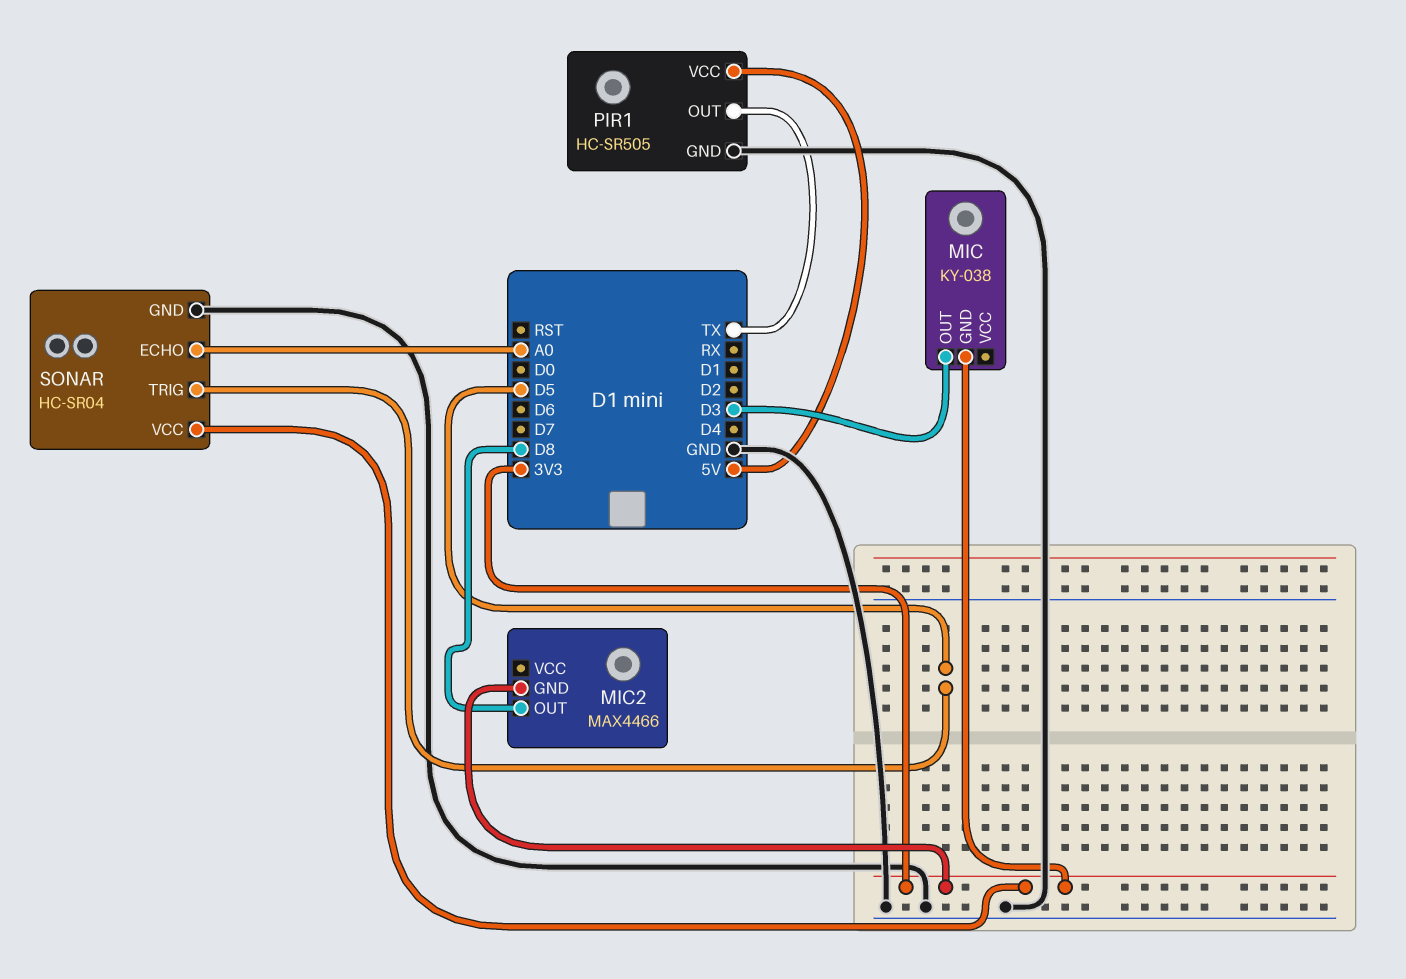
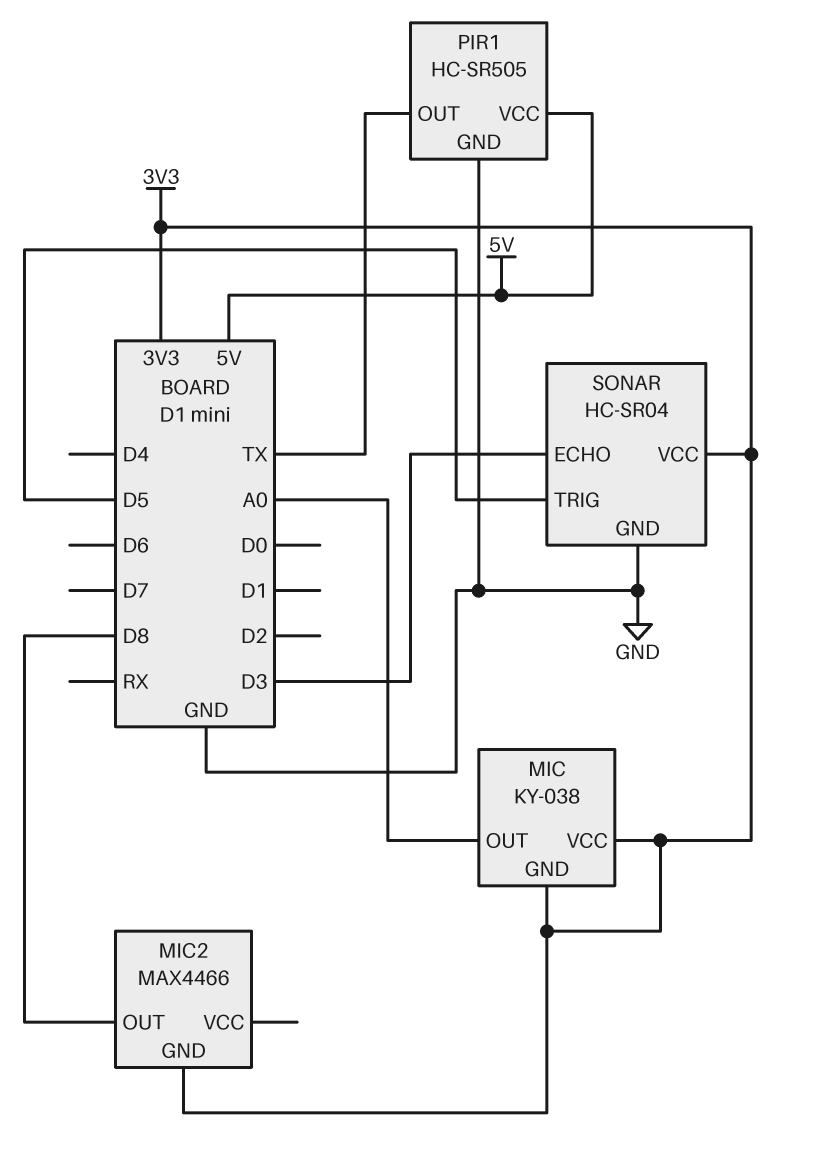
MIC pin OUT: D3 -> A0
MIC pin VCC: none -> 3V3
SONAR pin ECHO: A0 -> D3

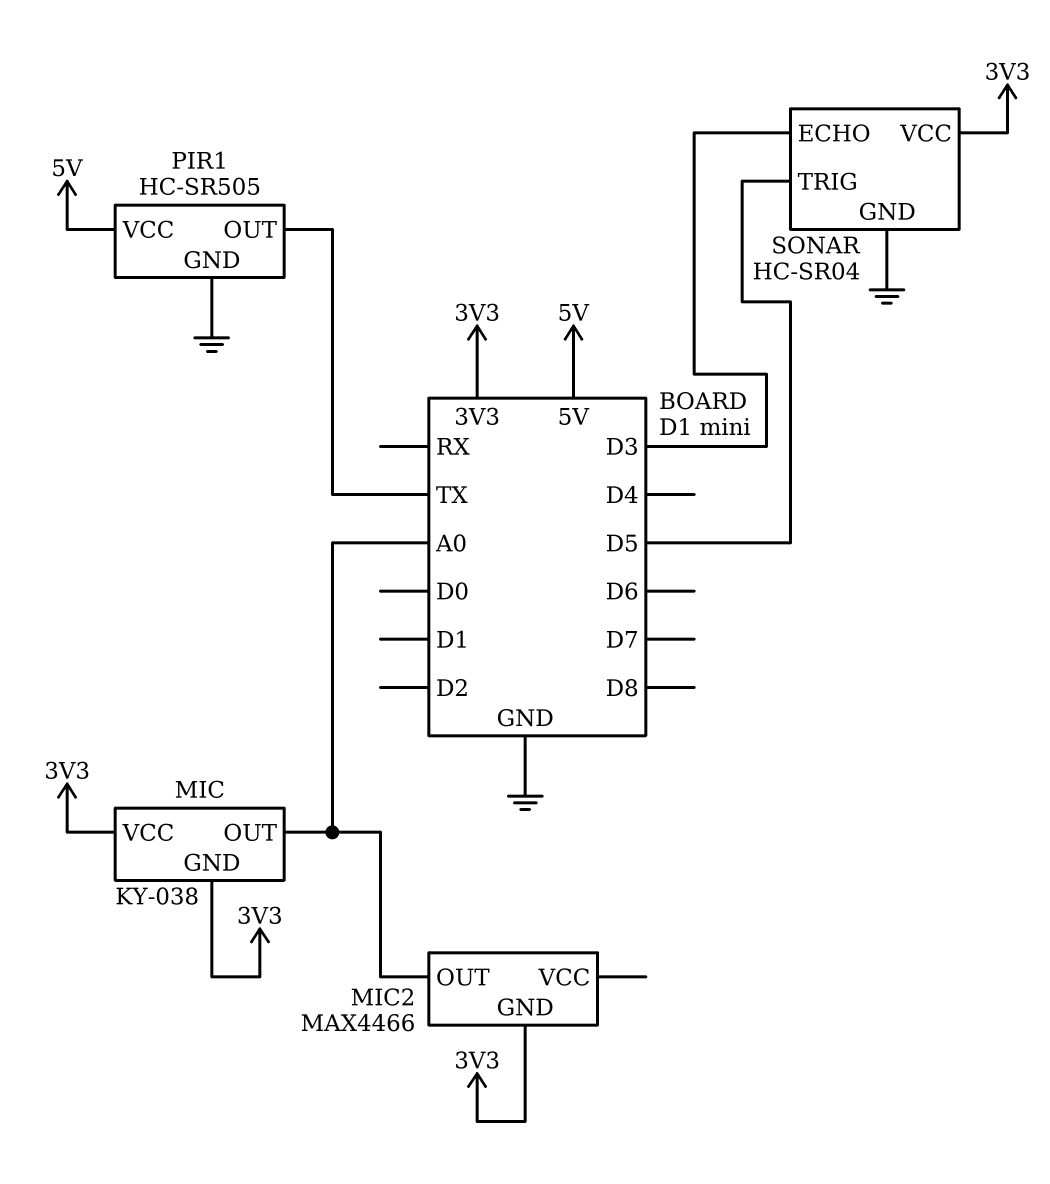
MIC2 pin OUT: D8 -> A0

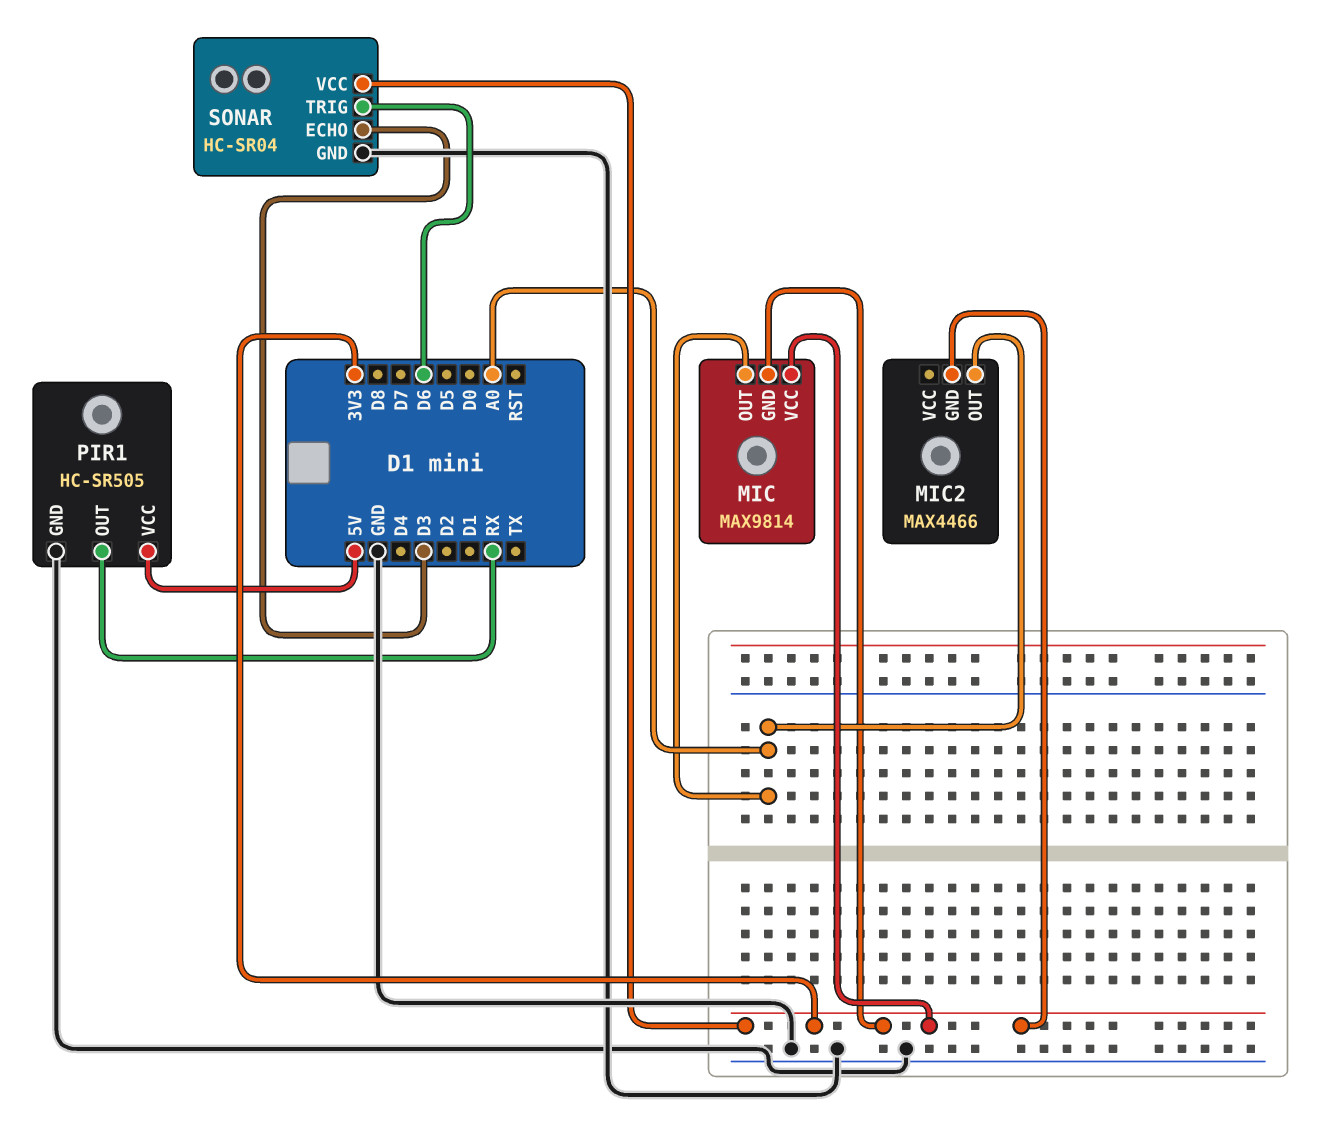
MIC: KY-038 -> MAX9814
PIR1 pin OUT: TX -> RX
SONAR pin TRIG: D5 -> D6

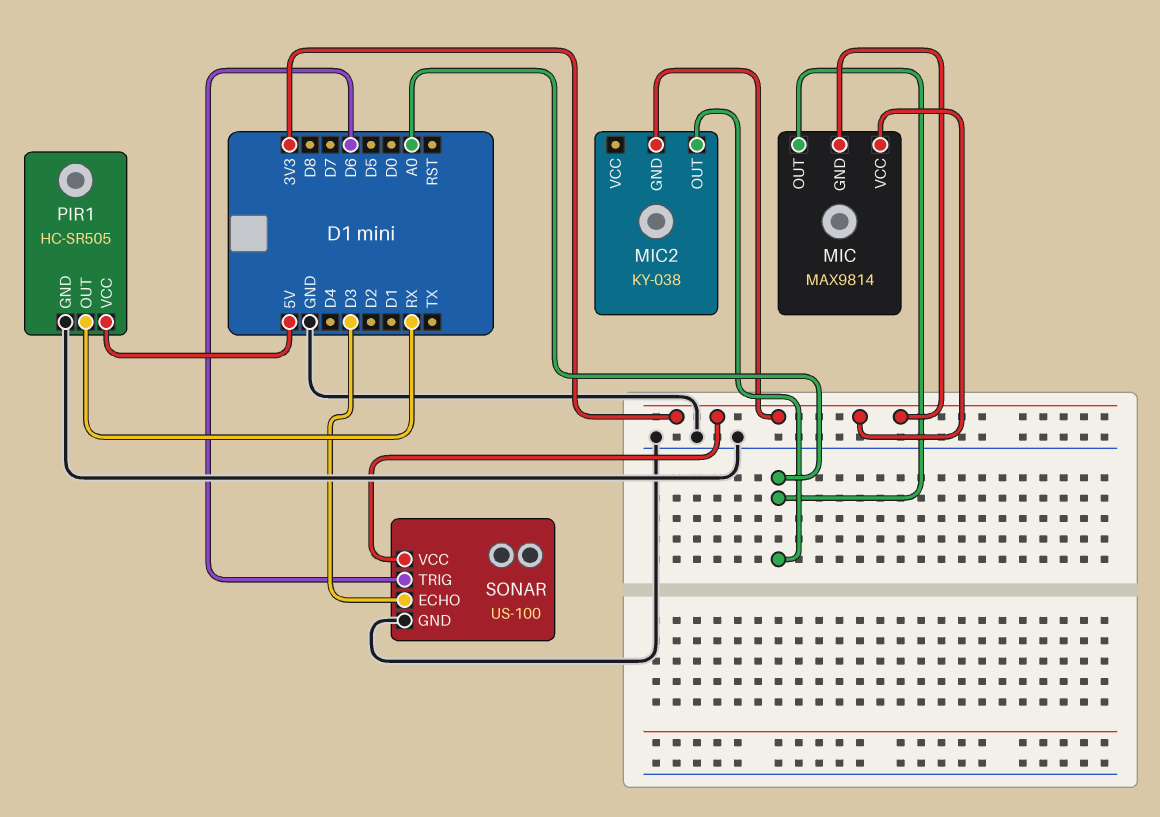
MIC2: MAX4466 -> KY-038
SONAR: HC-SR04 -> US-100

